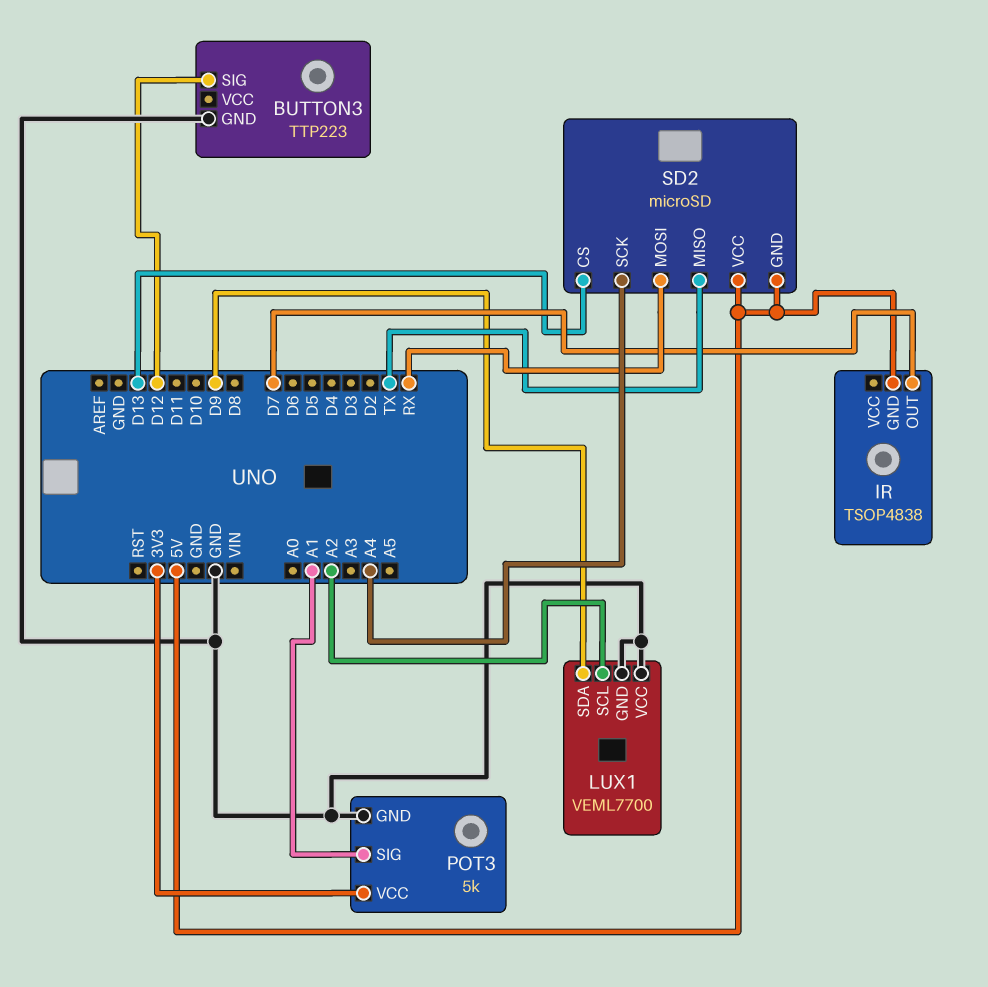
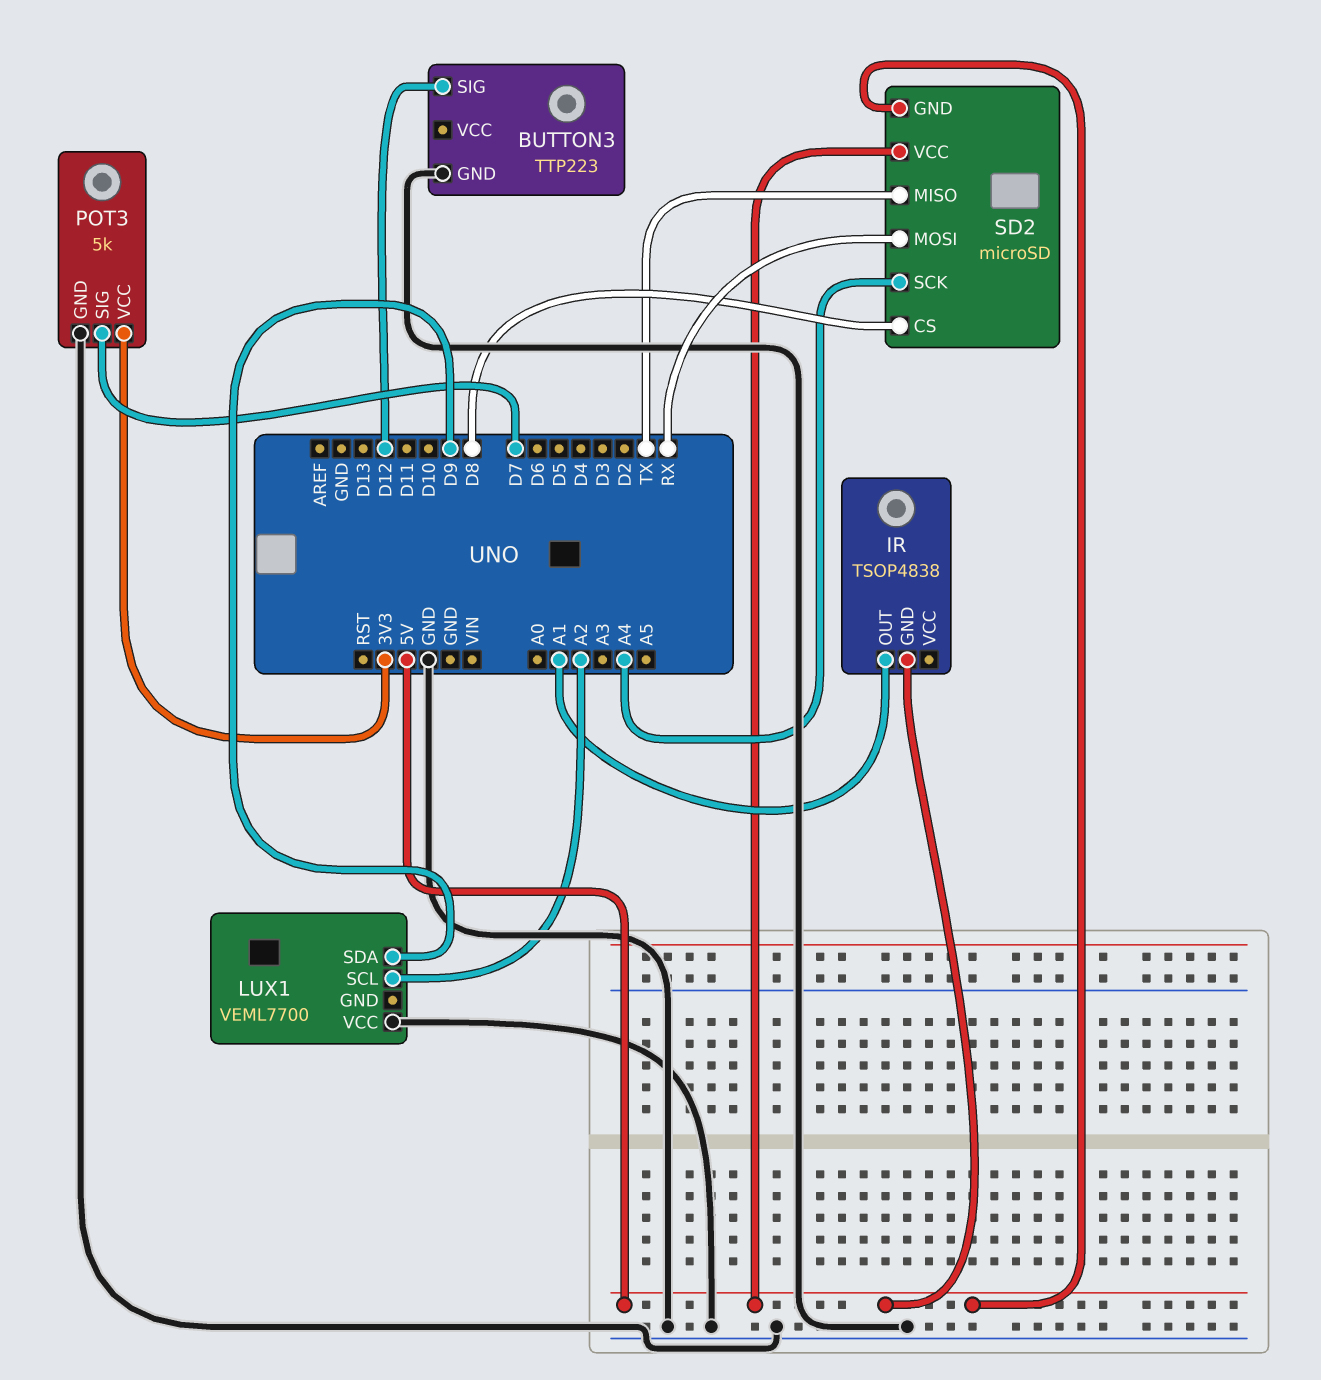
IR pin OUT: D7 -> A1
LUX1 pin GND: GND -> none
POT3 pin SIG: A1 -> D7
SD2 pin CS: D13 -> D8

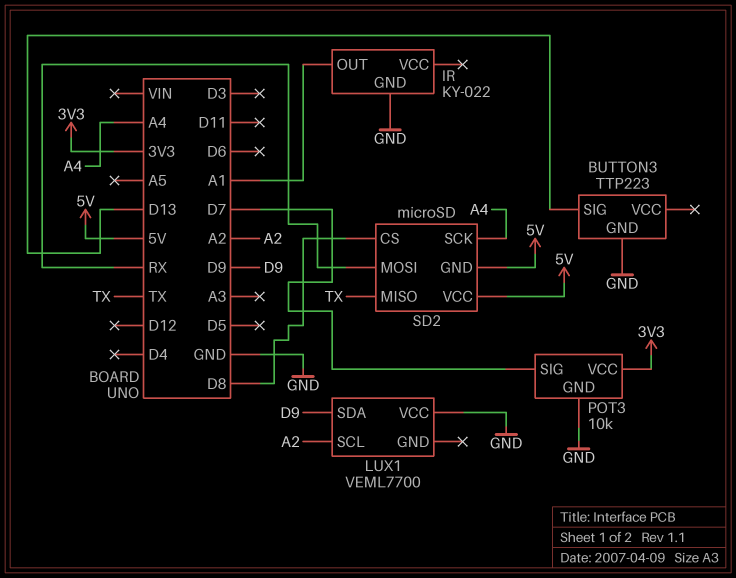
BUTTON3 pin SIG: D12 -> D13
IR: TSOP4838 -> KY-022
IR pin GND: 5V -> GND
POT3: 5k -> 10k

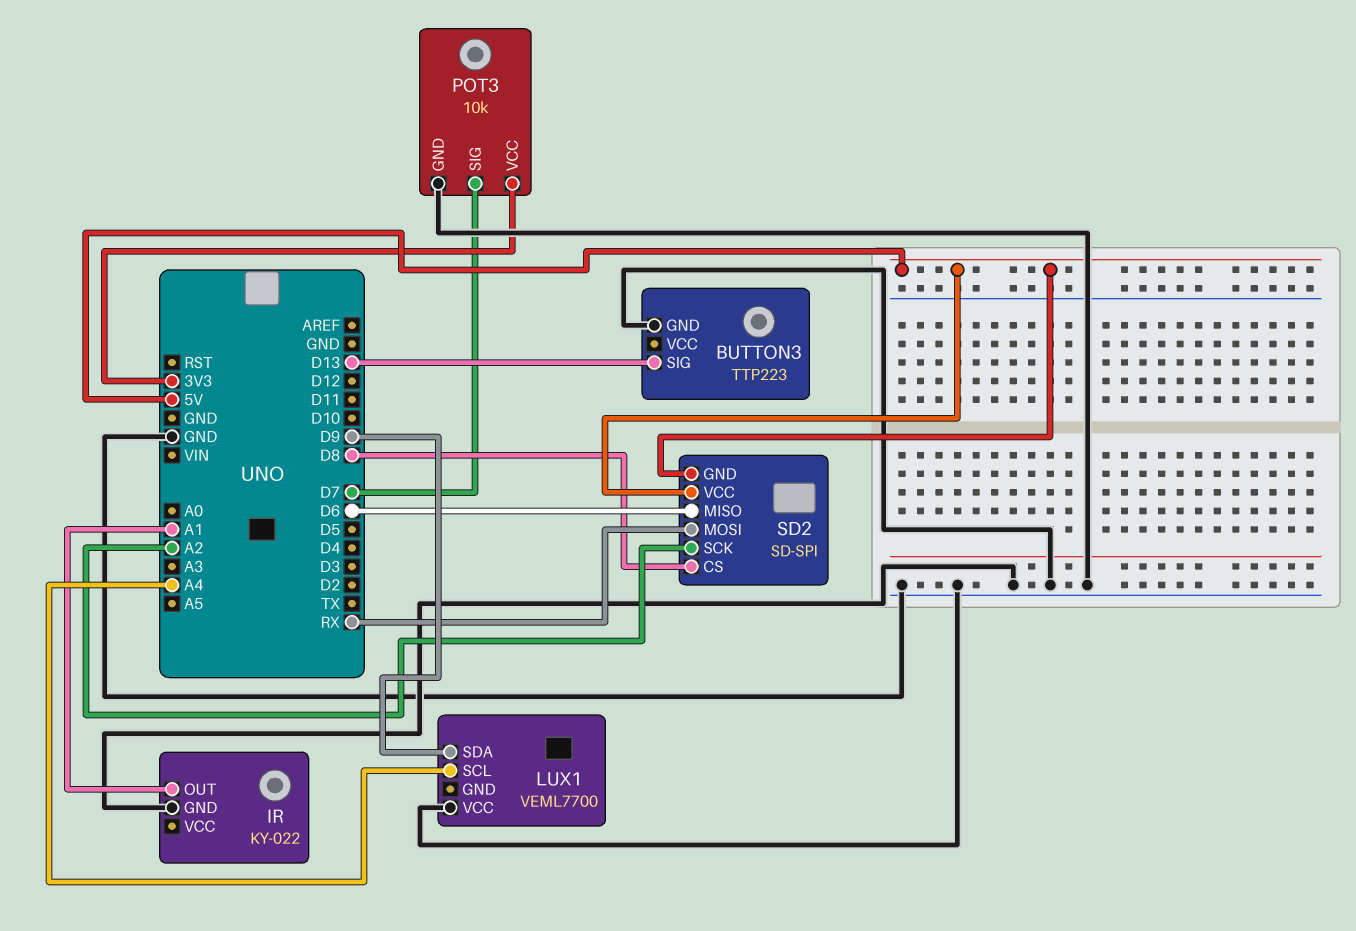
LUX1 pin SCL: A2 -> A4
SD2: microSD -> SD-SPI
SD2 pin MISO: TX -> D6
SD2 pin SCK: A4 -> A2

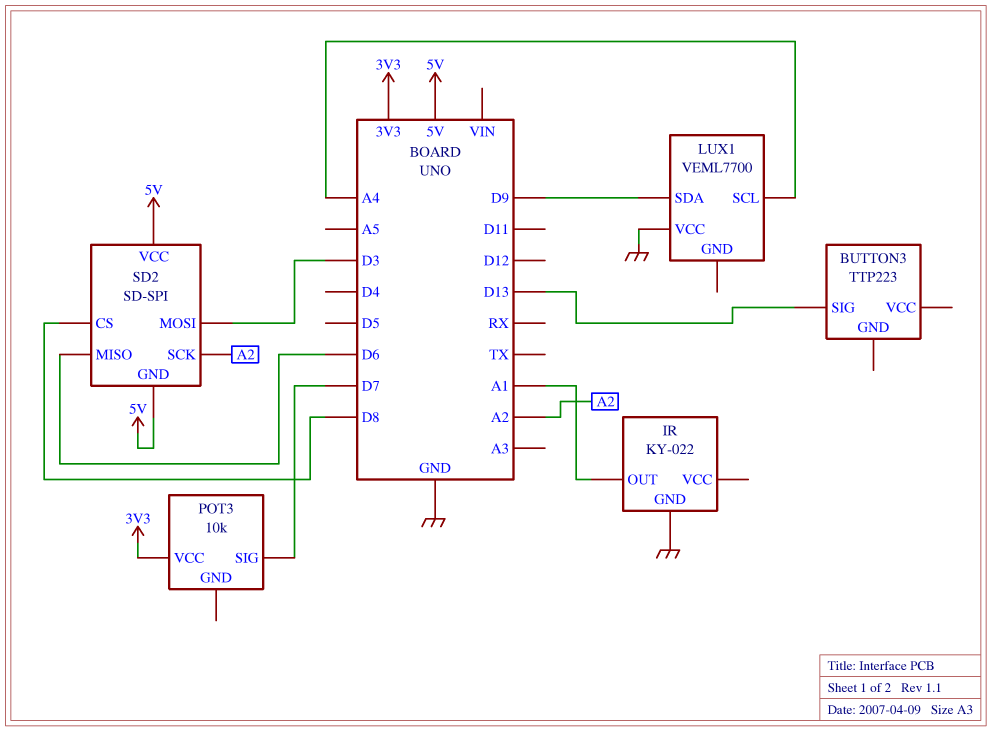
BUTTON3 pin GND: GND -> none
POT3 pin GND: GND -> none
SD2 pin MOSI: RX -> D3

